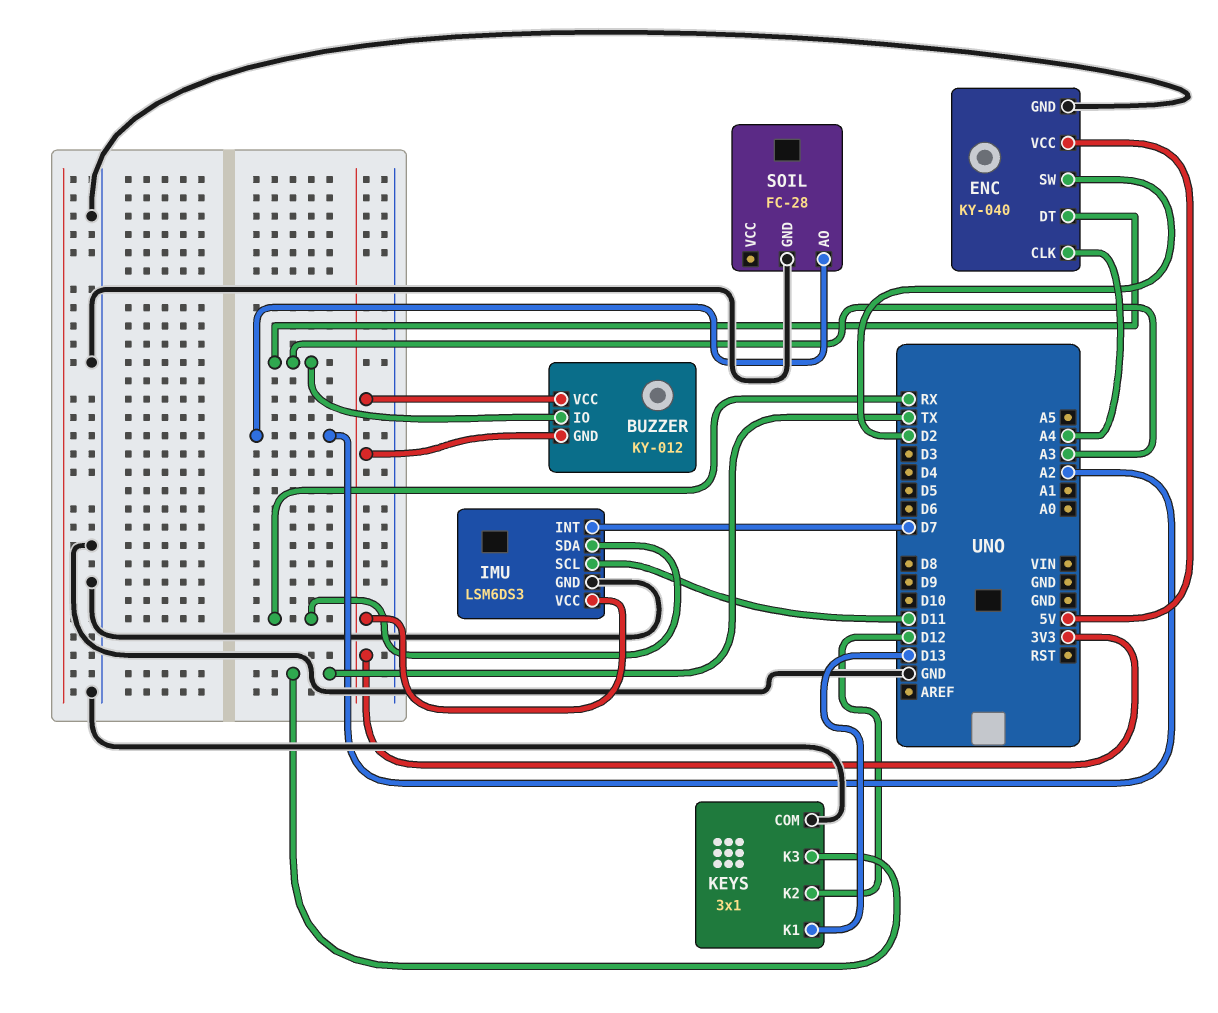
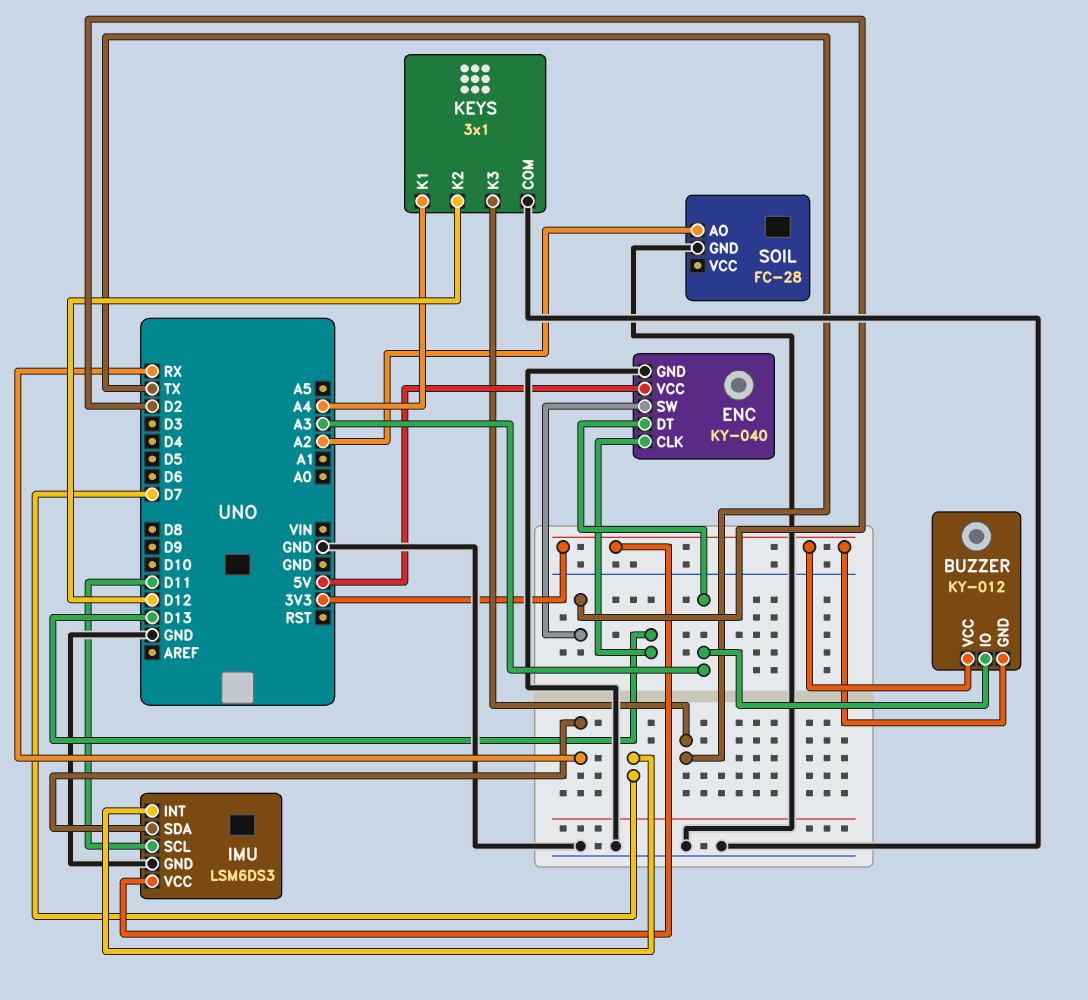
ENC pin CLK: A4 -> D13
KEYS pin K1: D13 -> A4

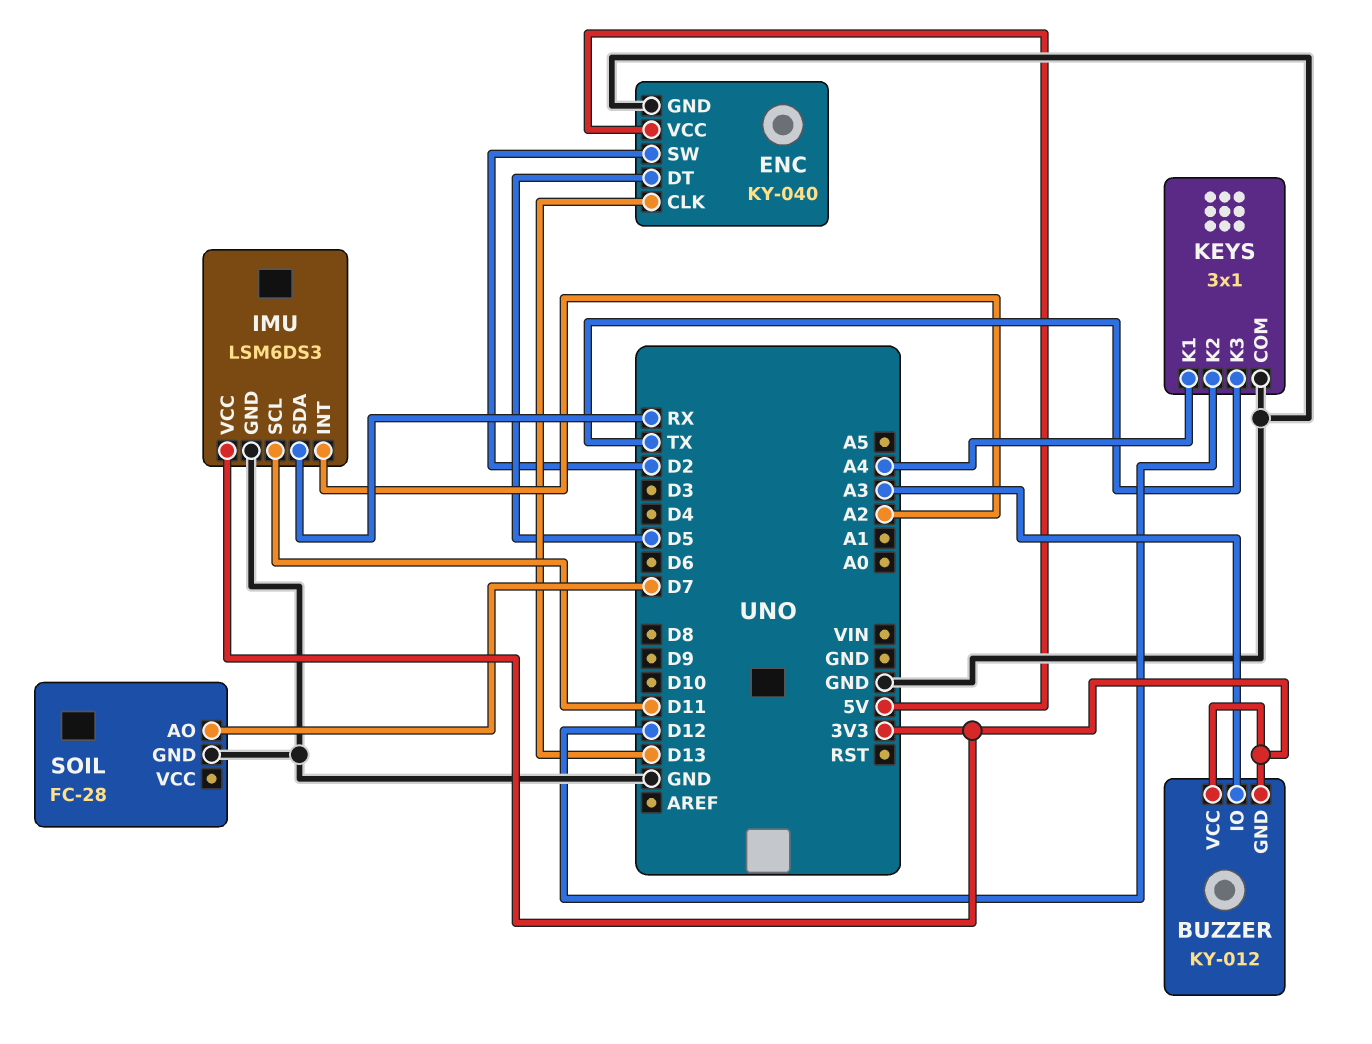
ENC pin DT: A3 -> D5
IMU pin INT: D7 -> A2
SOIL pin AO: A2 -> D7

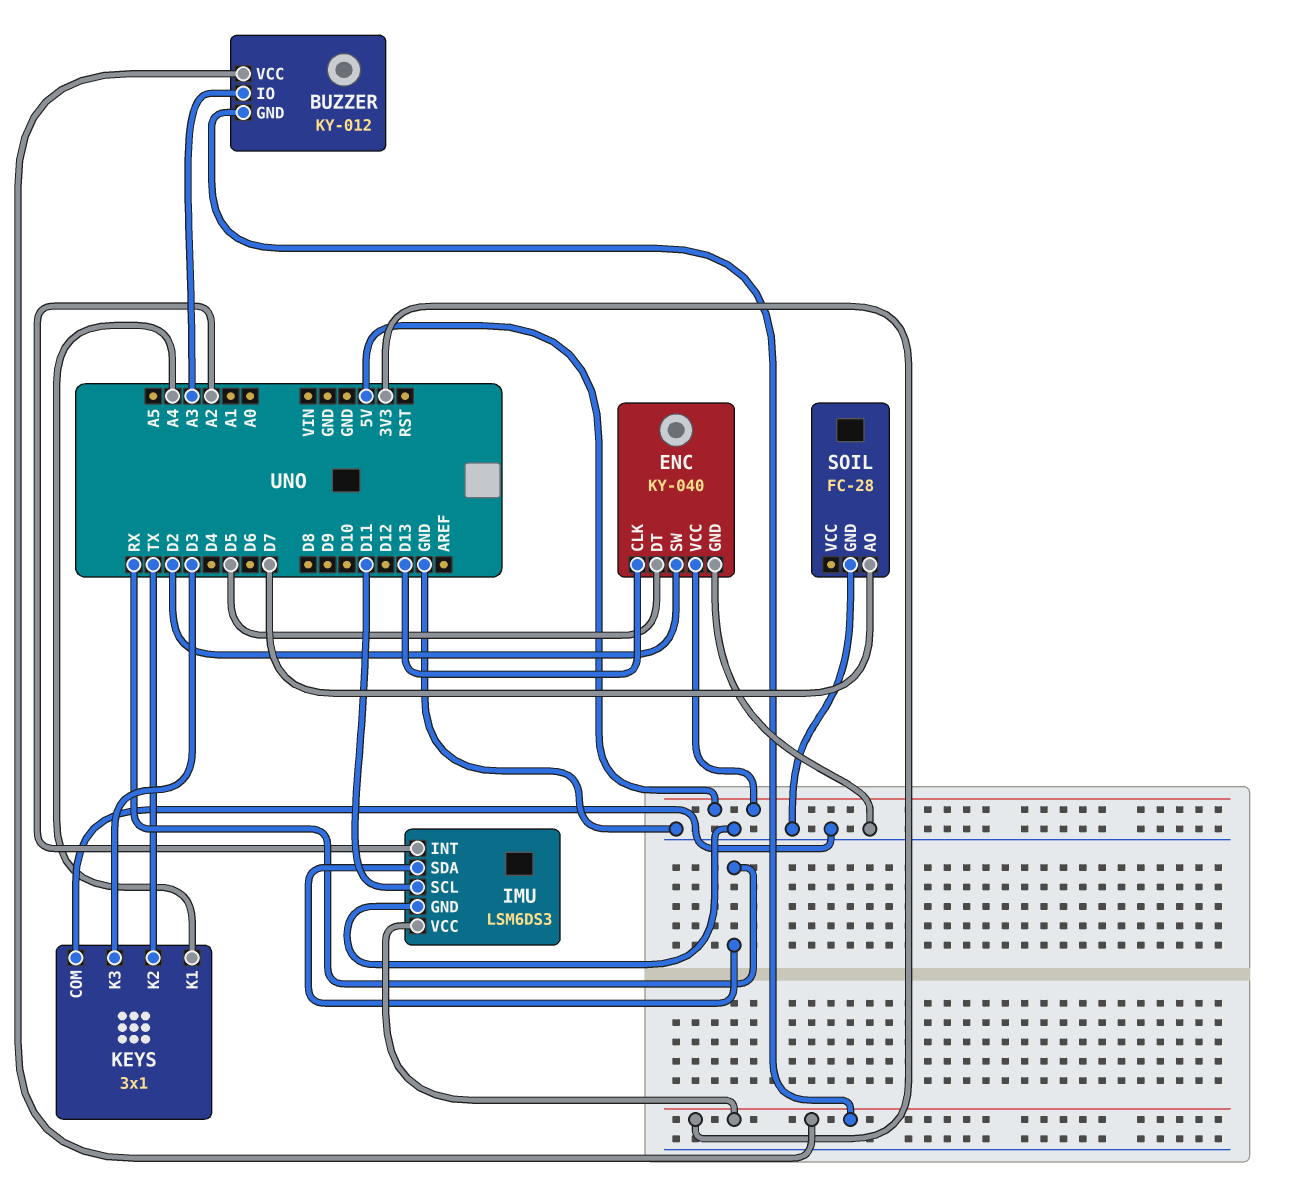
KEYS pin K2: D12 -> TX
KEYS pin K3: TX -> D3

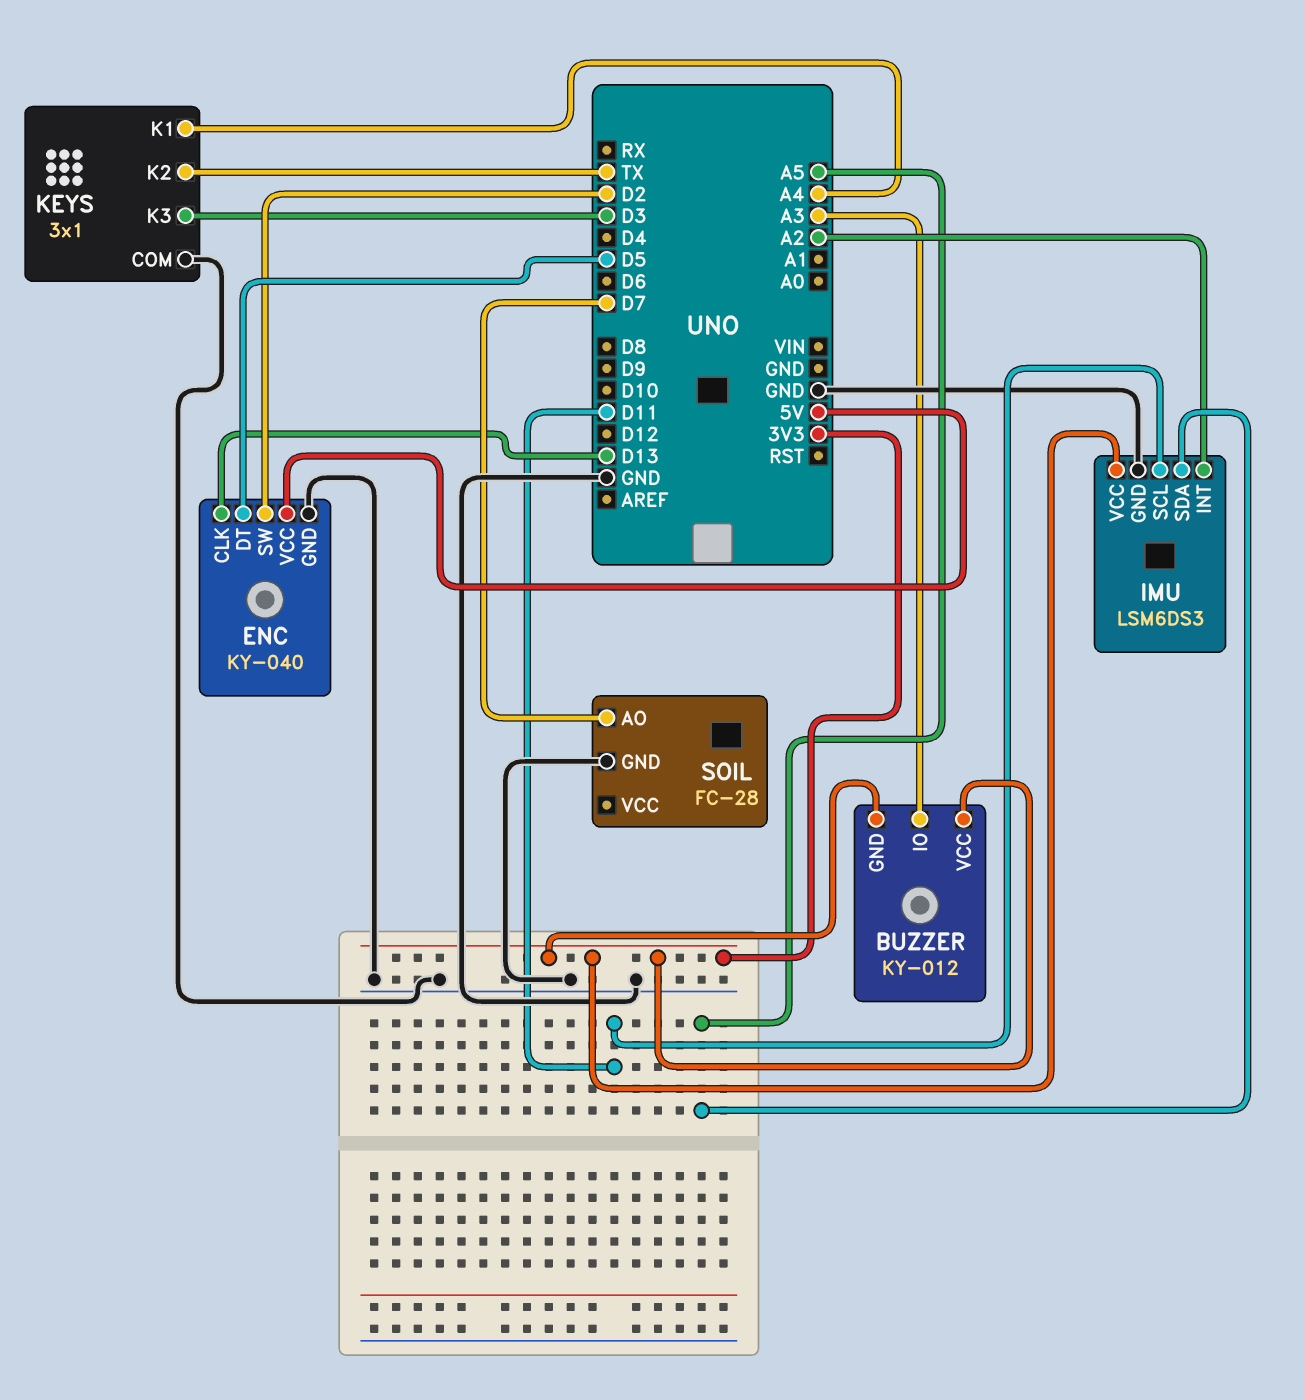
IMU pin SDA: RX -> A5

